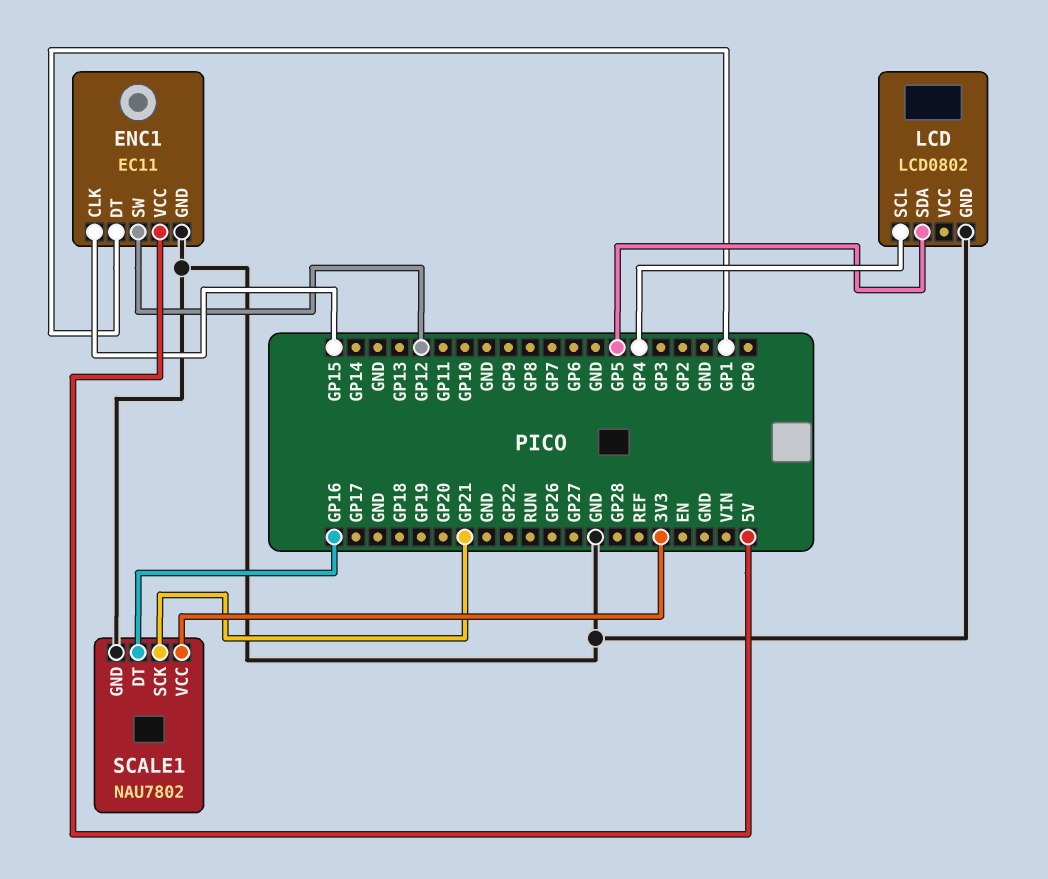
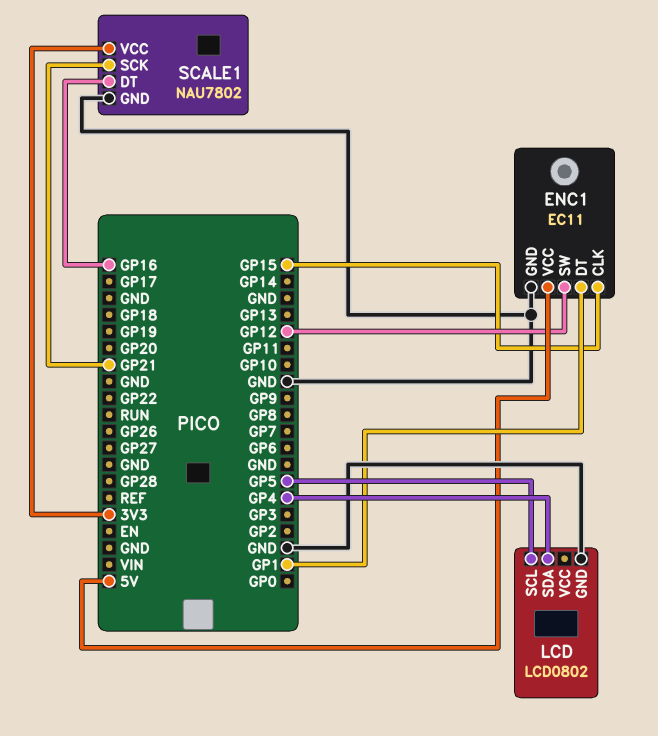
LCD pin SCL: GP4 -> GP5
LCD pin SDA: GP5 -> GP4

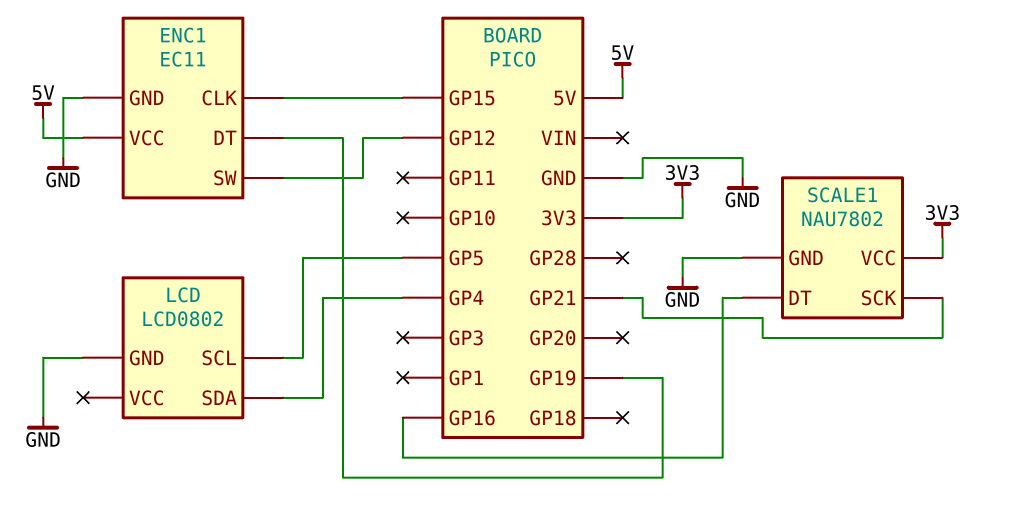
ENC1 pin DT: GP1 -> GP19

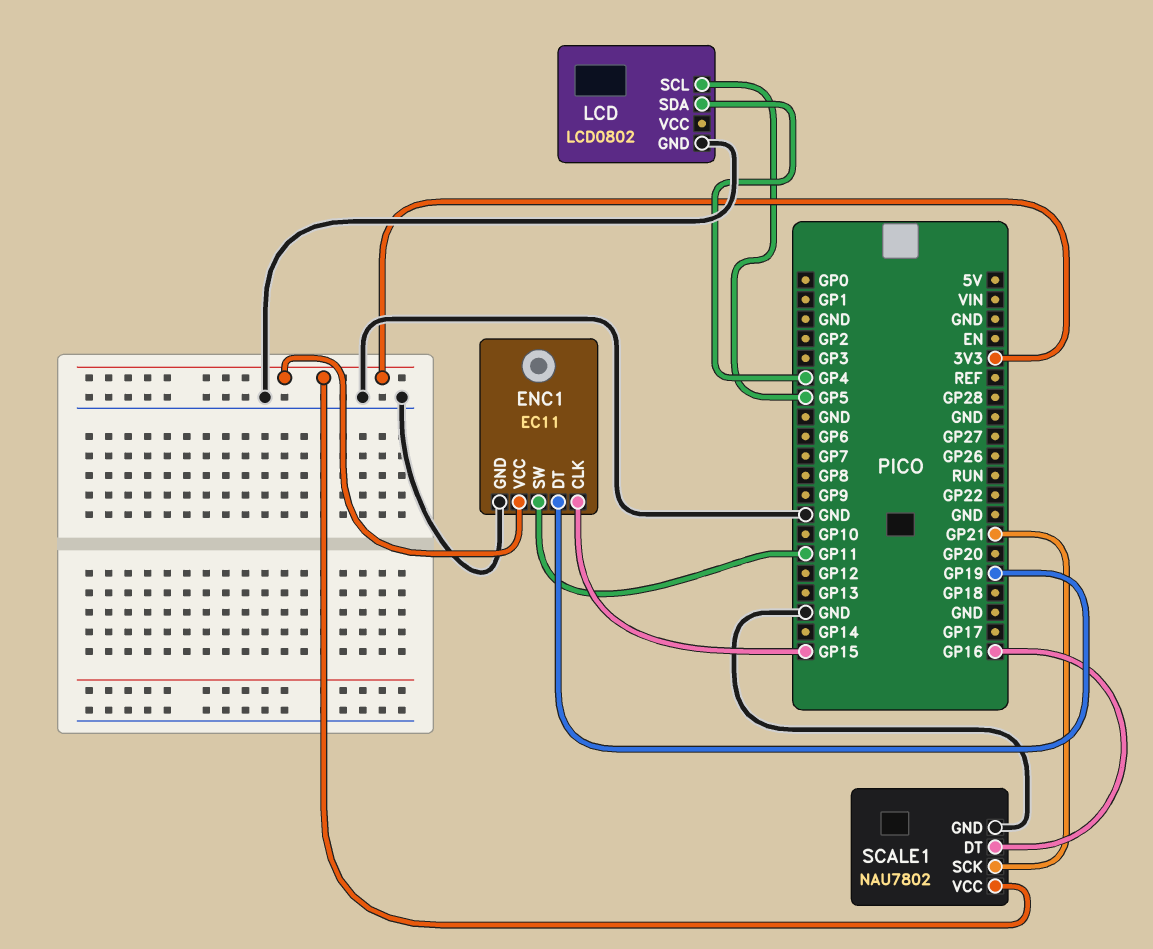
ENC1 pin SW: GP12 -> GP11
ENC1 pin VCC: 5V -> 3V3

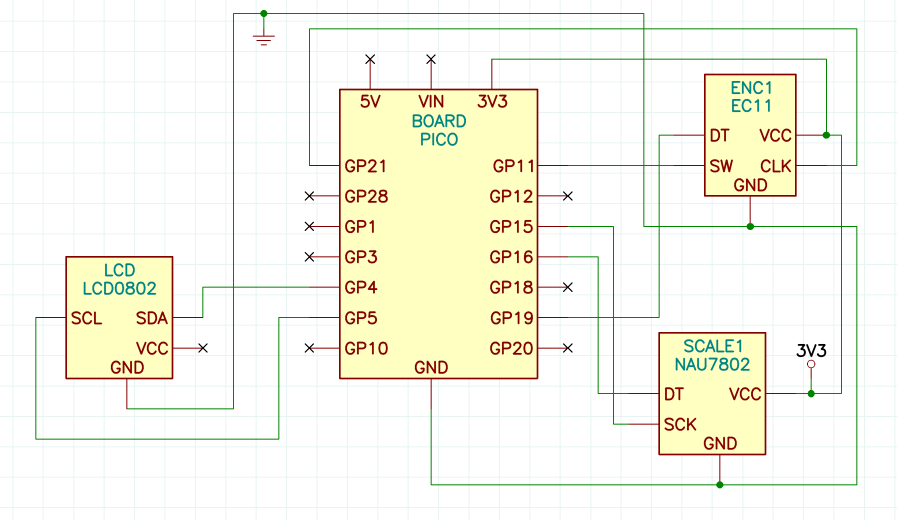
ENC1 pin CLK: GP15 -> GP21
SCALE1 pin SCK: GP21 -> GP15

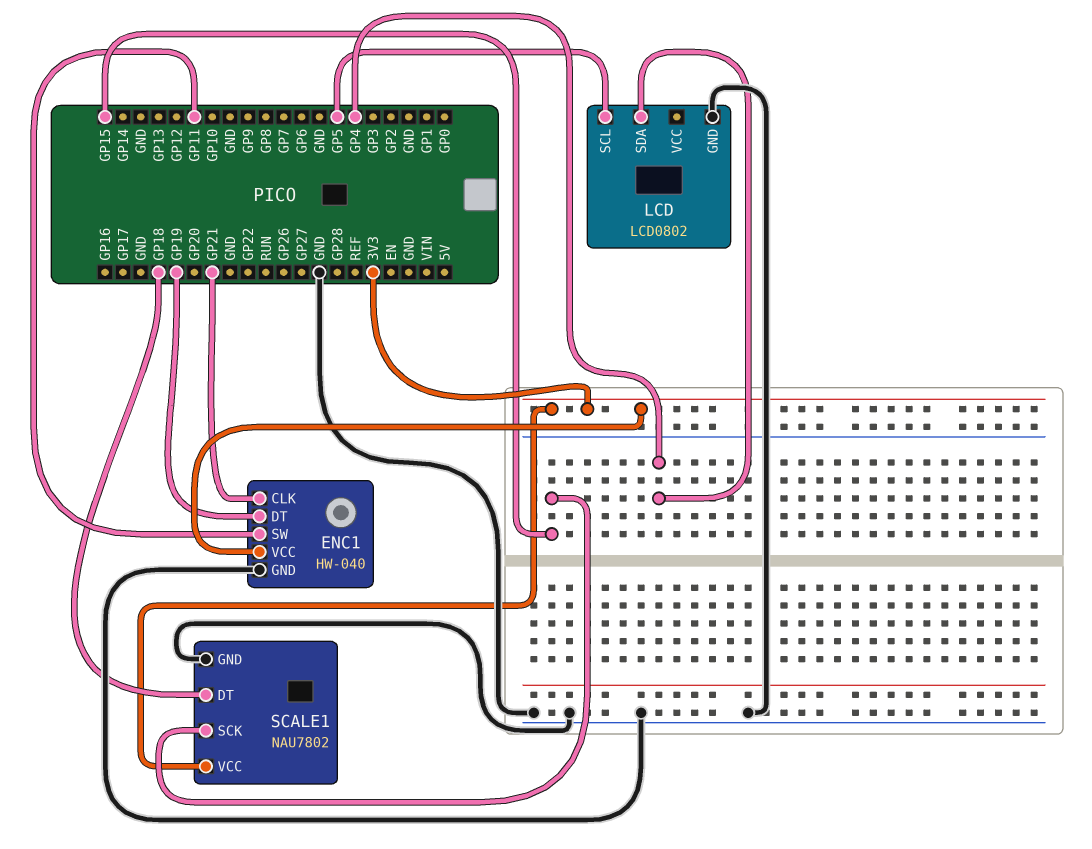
ENC1: EC11 -> HW-040
SCALE1 pin DT: GP16 -> GP18

